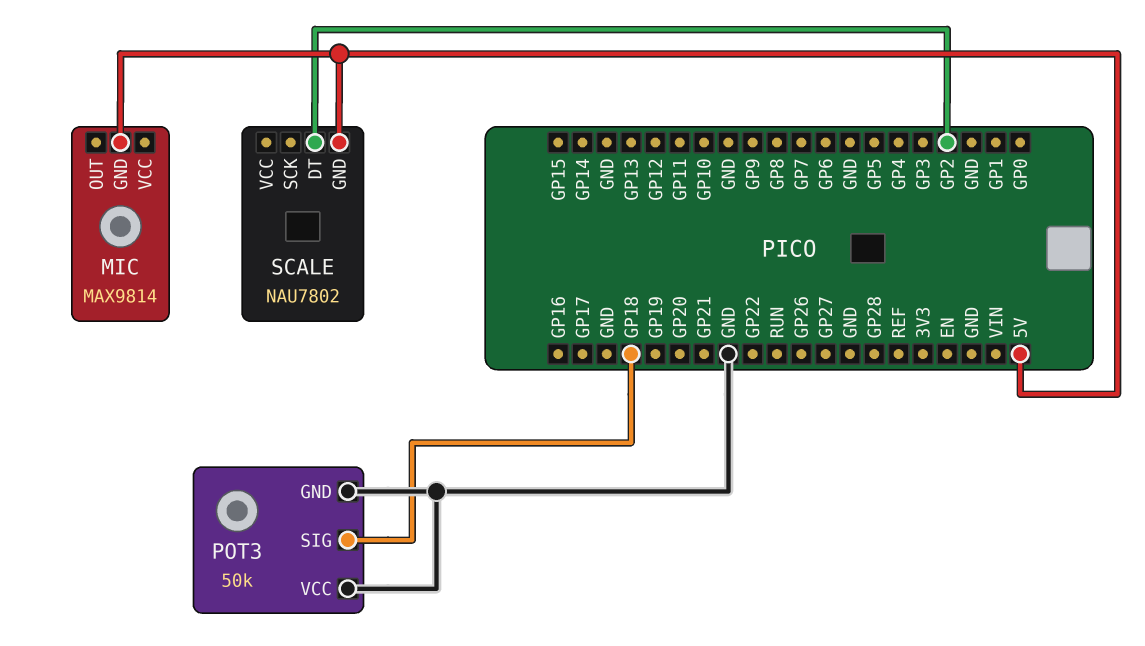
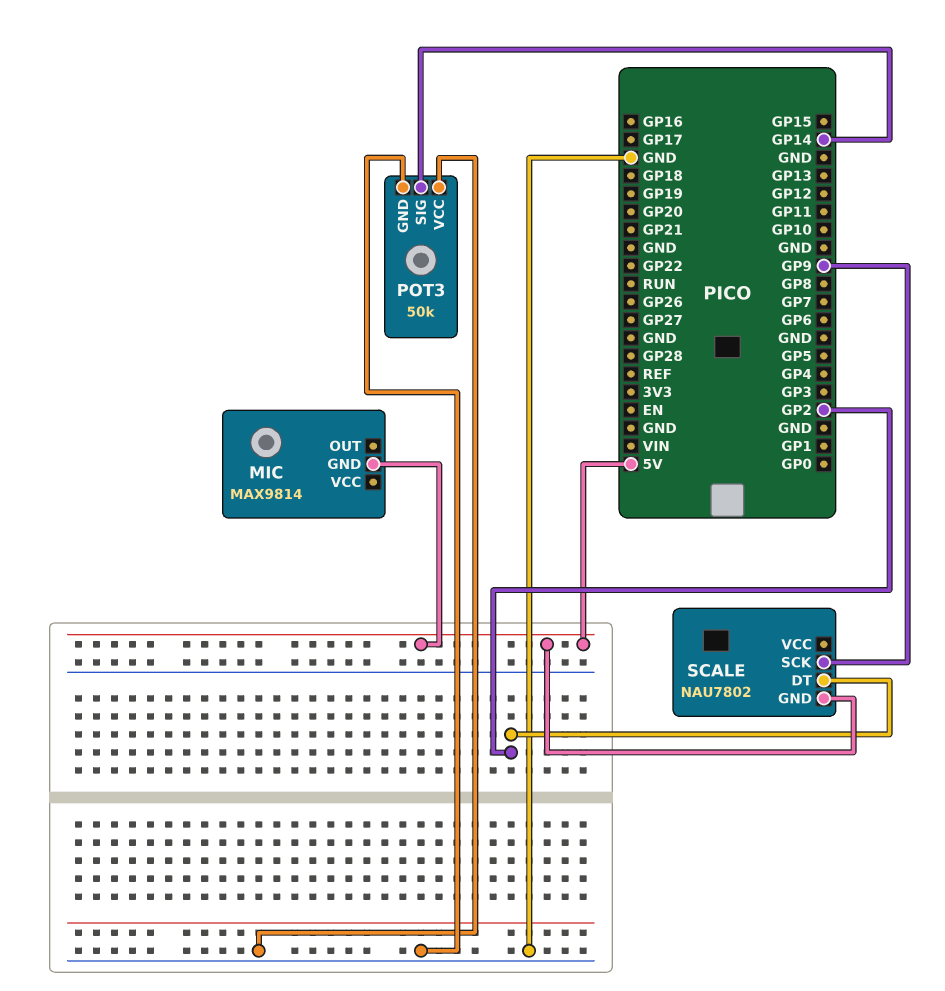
POT3 pin SIG: GP18 -> GP14
SCALE pin SCK: none -> GP9

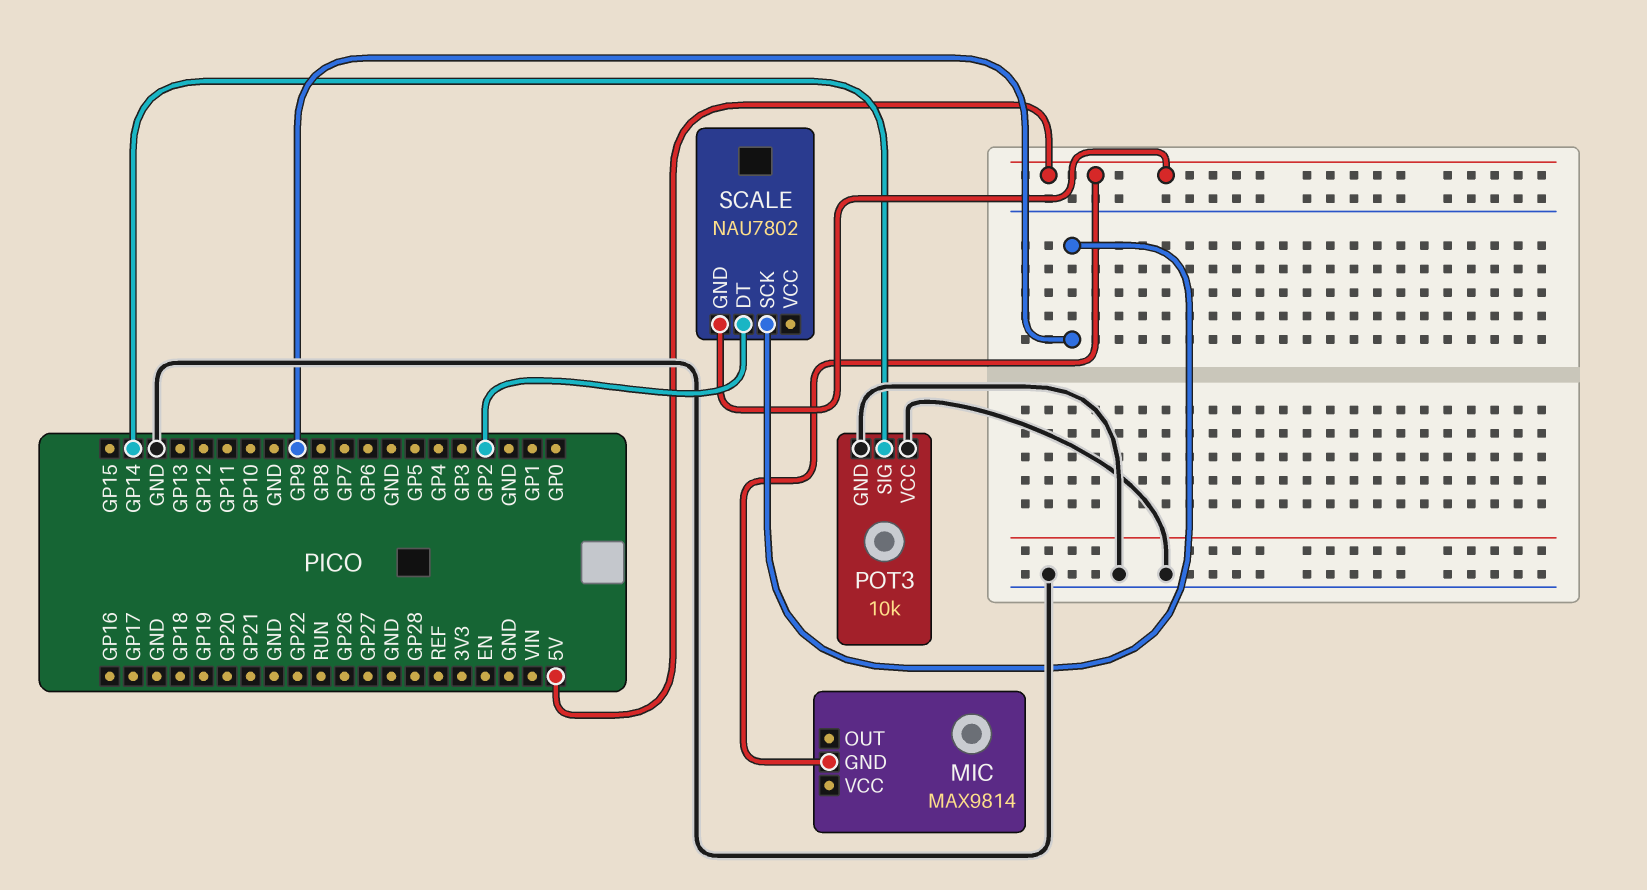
POT3: 50k -> 10k

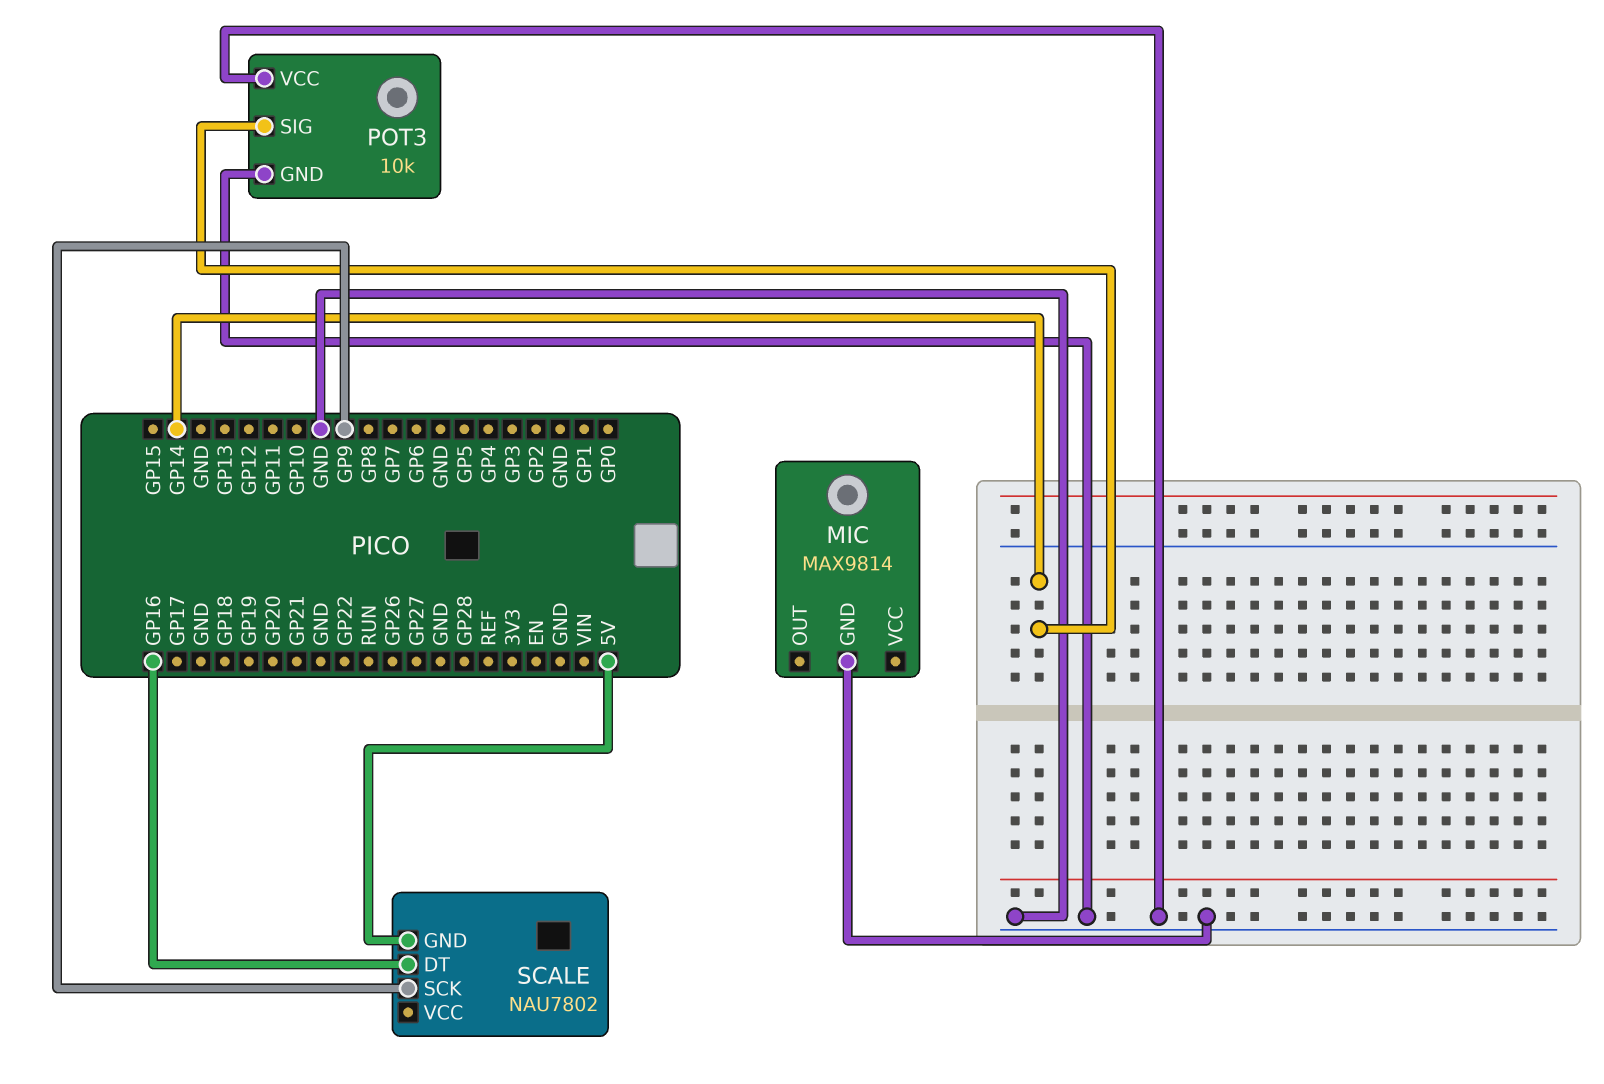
MIC pin GND: 5V -> GND
SCALE pin DT: GP2 -> GP16

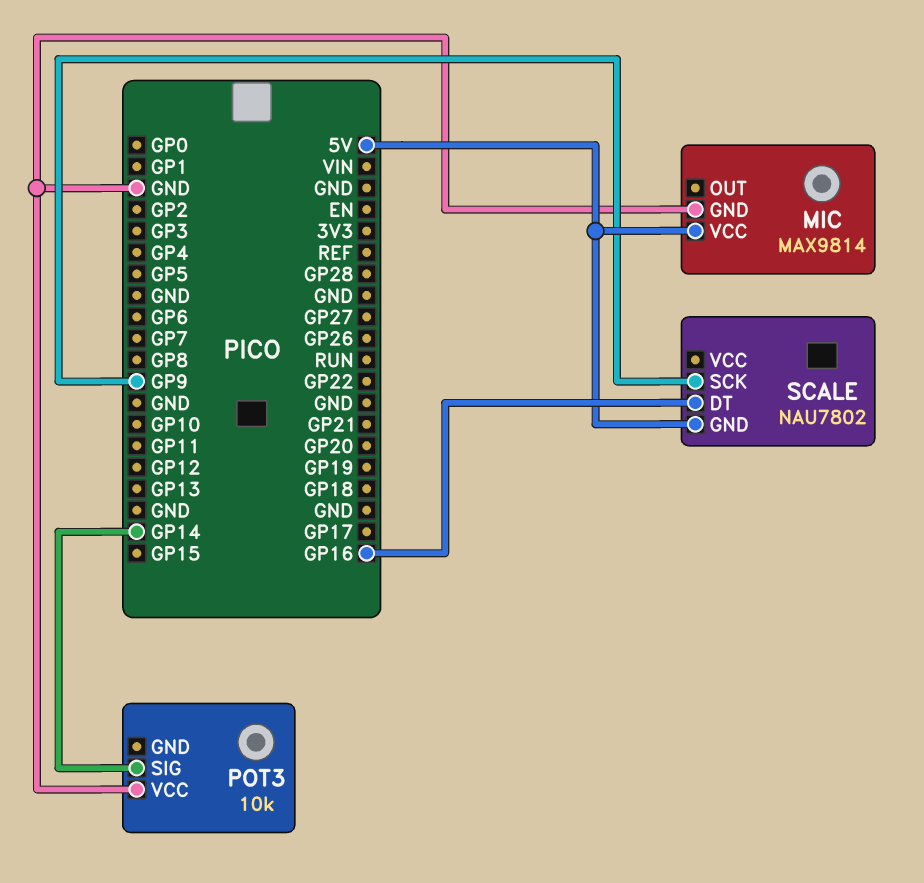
MIC pin VCC: none -> 5V
POT3 pin GND: GND -> none

